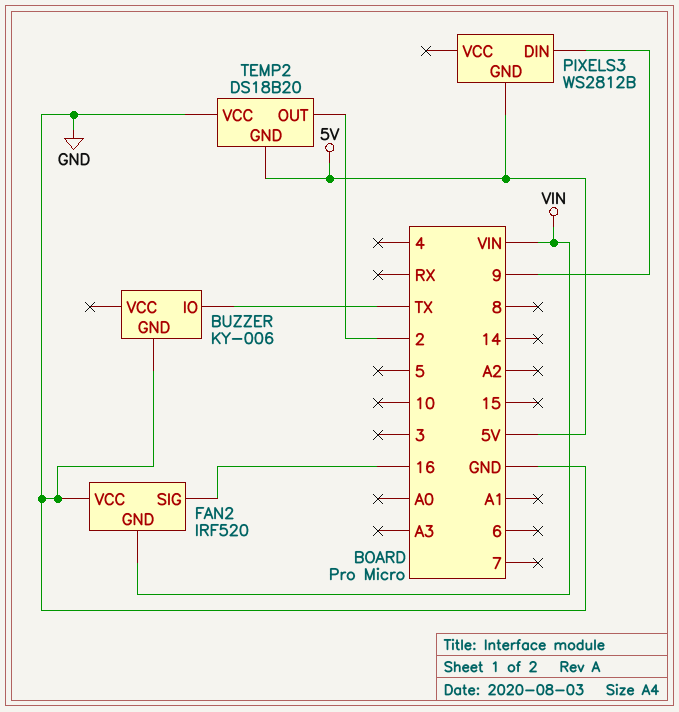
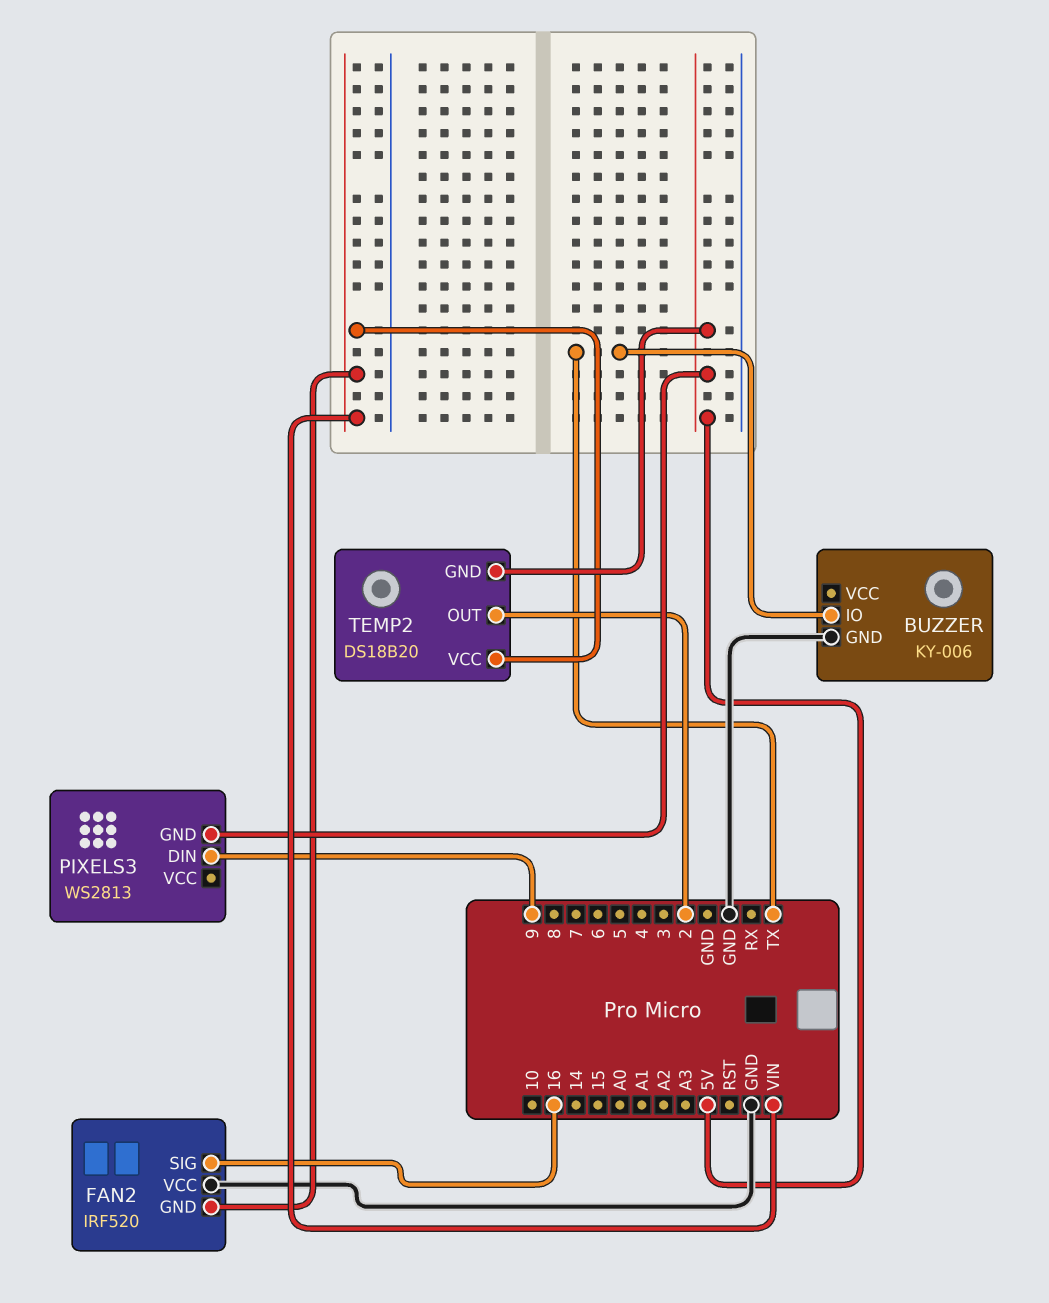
PIXELS3: WS2812B -> WS2813
TEMP2 pin VCC: GND -> VIN

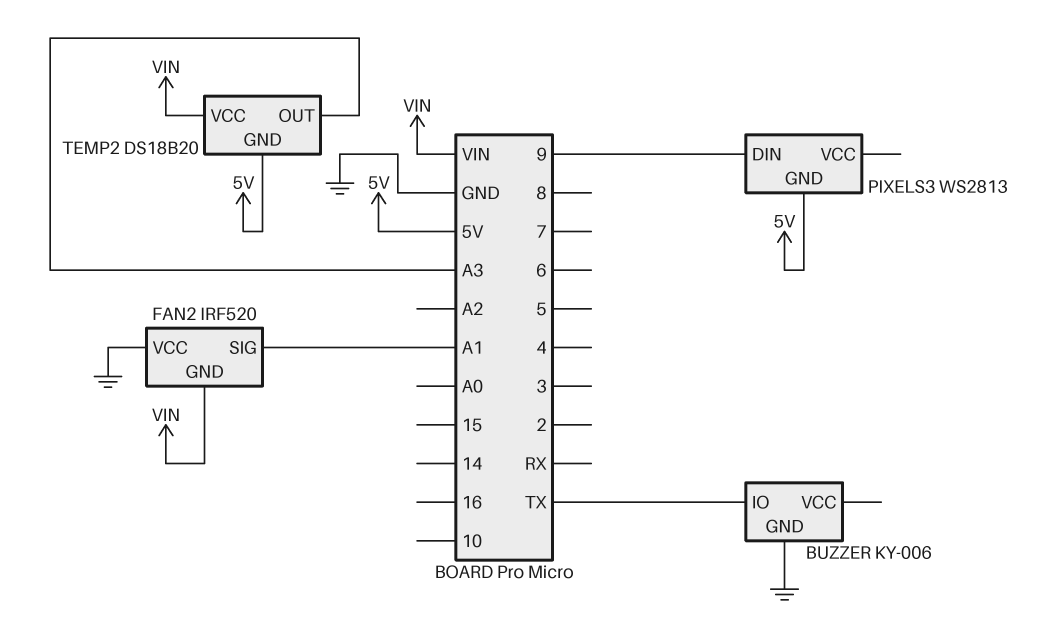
FAN2 pin SIG: 16 -> A1
TEMP2 pin OUT: 2 -> A3

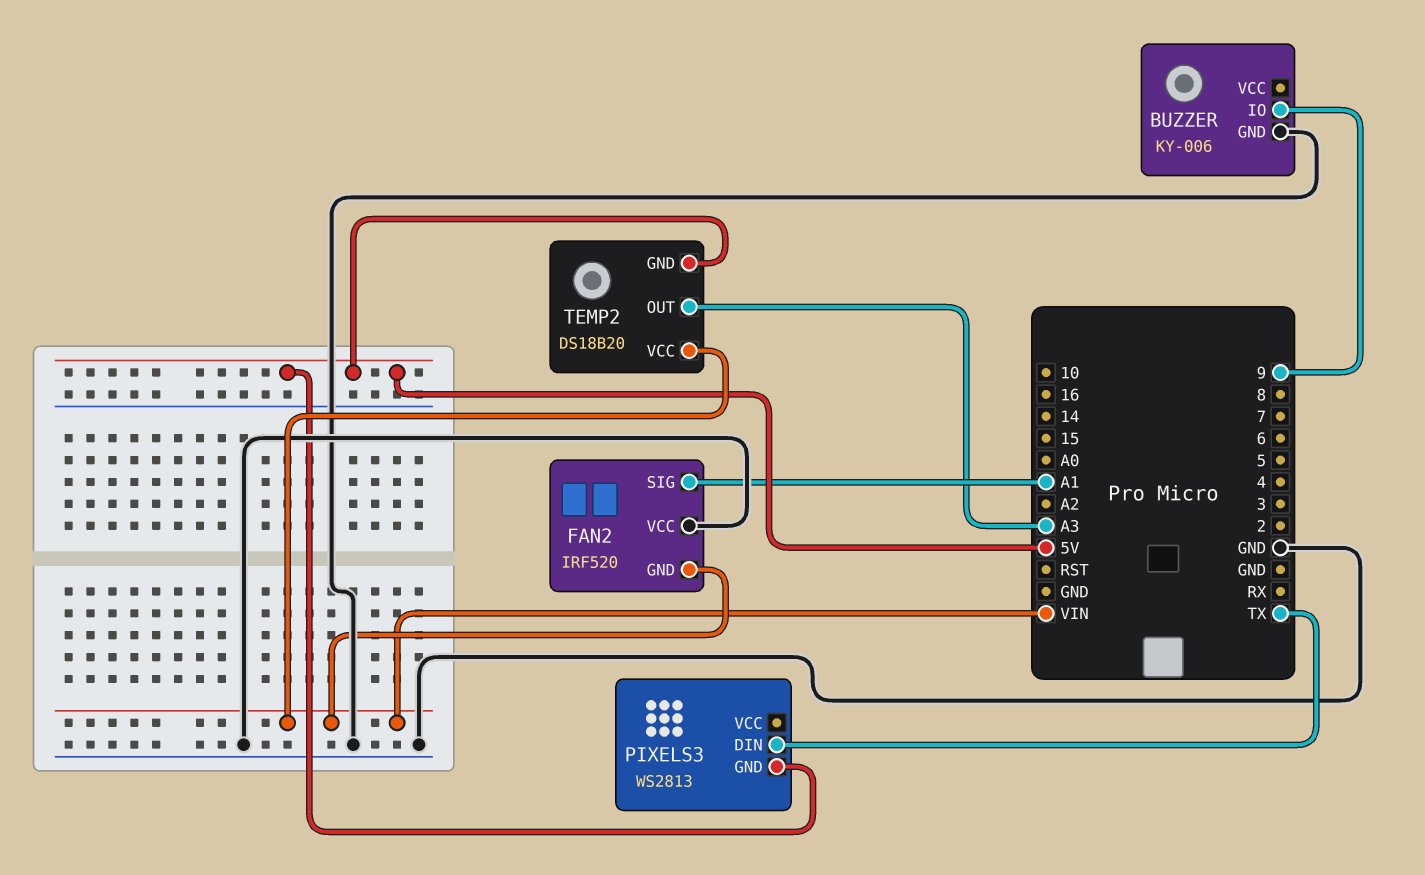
BUZZER pin IO: TX -> 9
PIXELS3 pin DIN: 9 -> TX

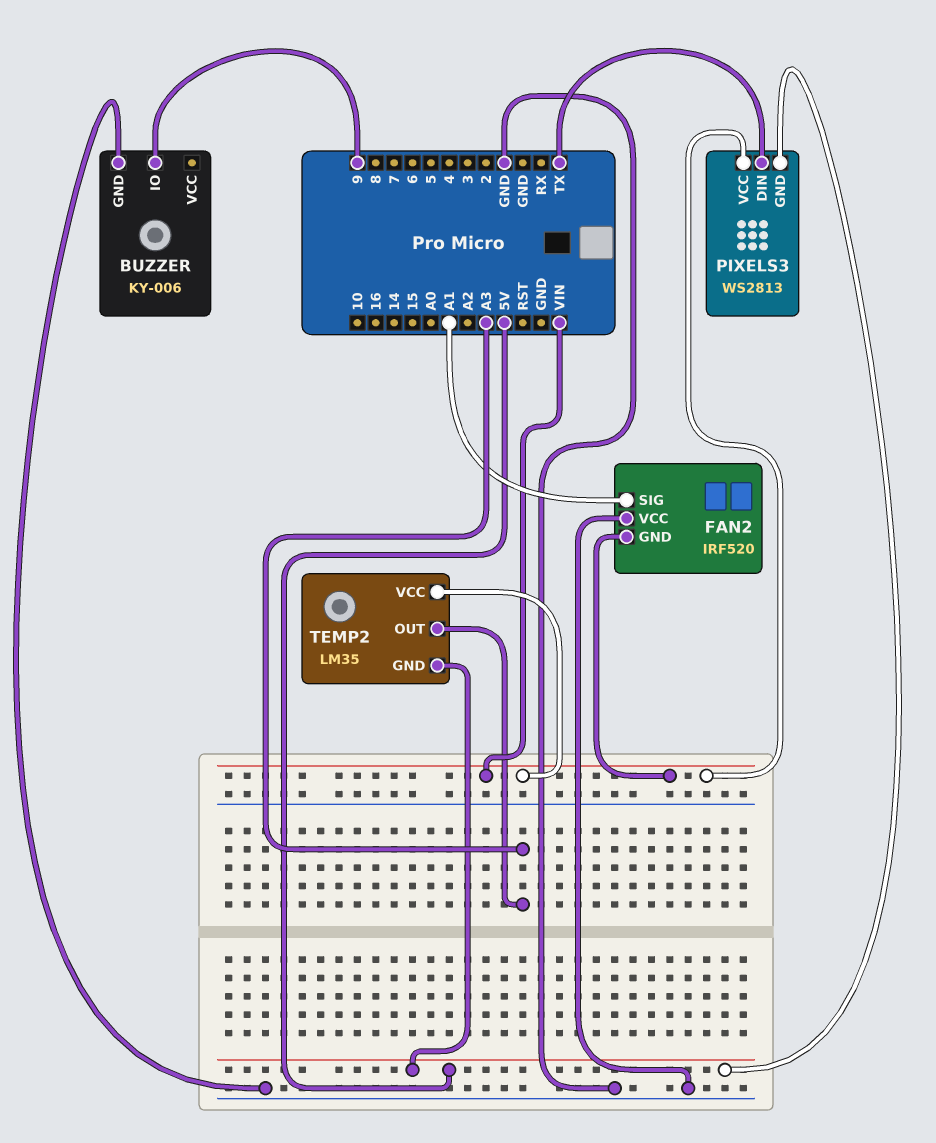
PIXELS3 pin VCC: none -> VIN
TEMP2: DS18B20 -> LM35

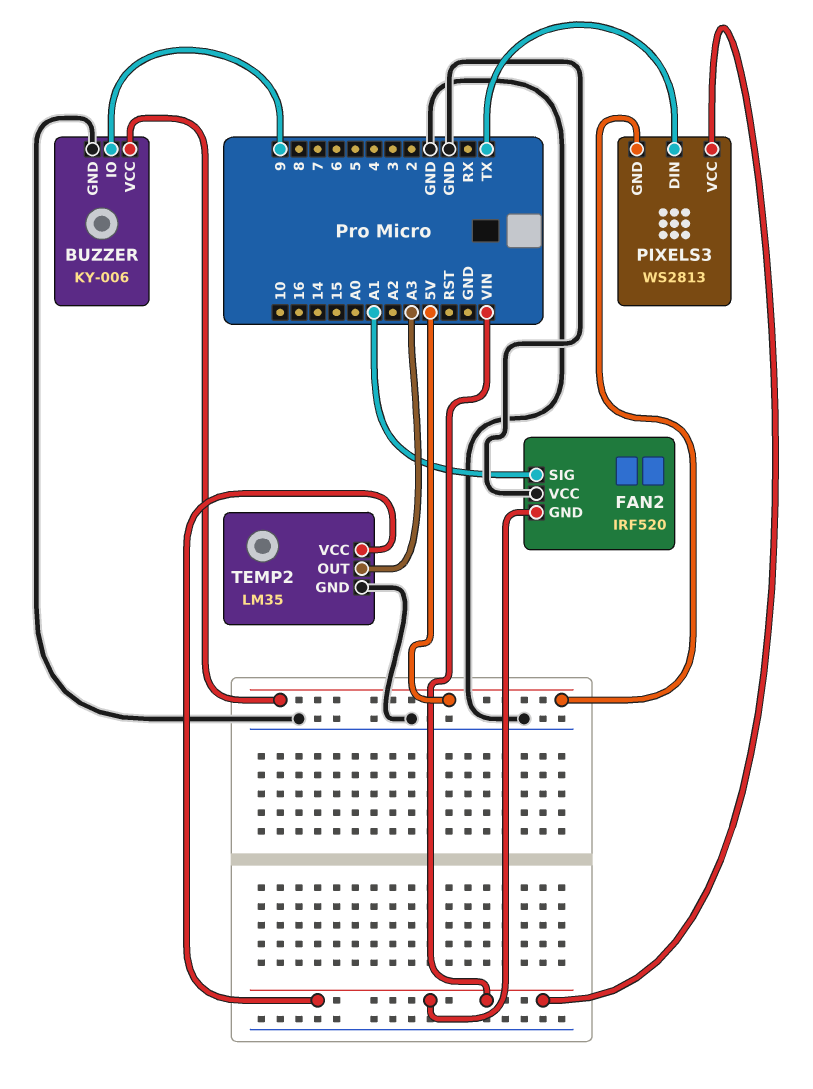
BUZZER pin VCC: none -> 5V
TEMP2 pin GND: 5V -> GND

